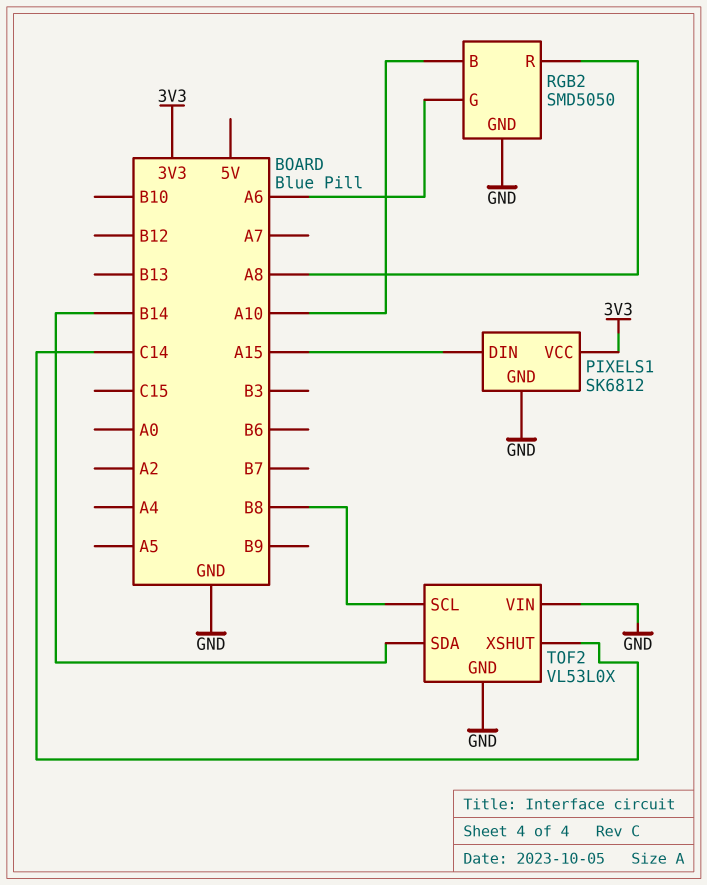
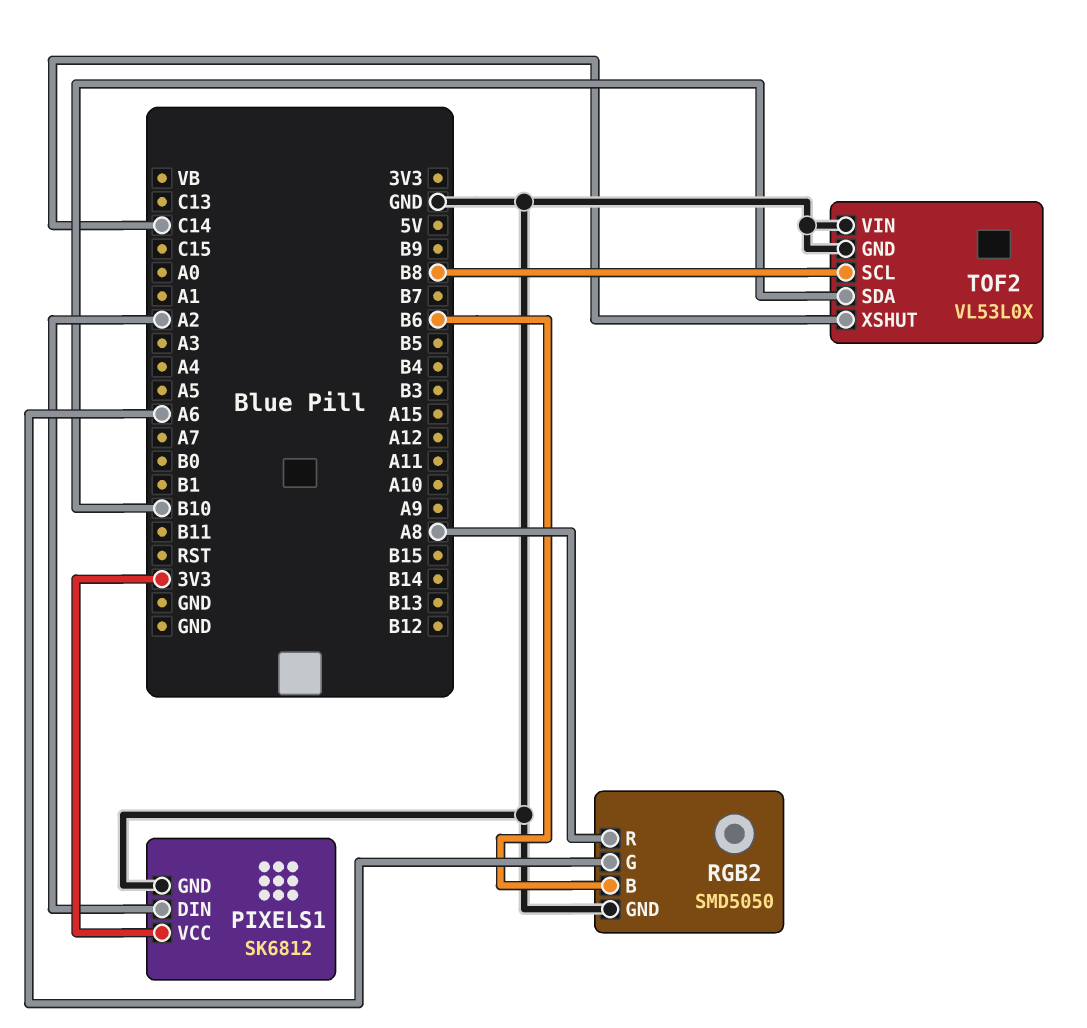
PIXELS1 pin DIN: A15 -> A2
RGB2 pin B: A10 -> B6
TOF2 pin SDA: B14 -> B10

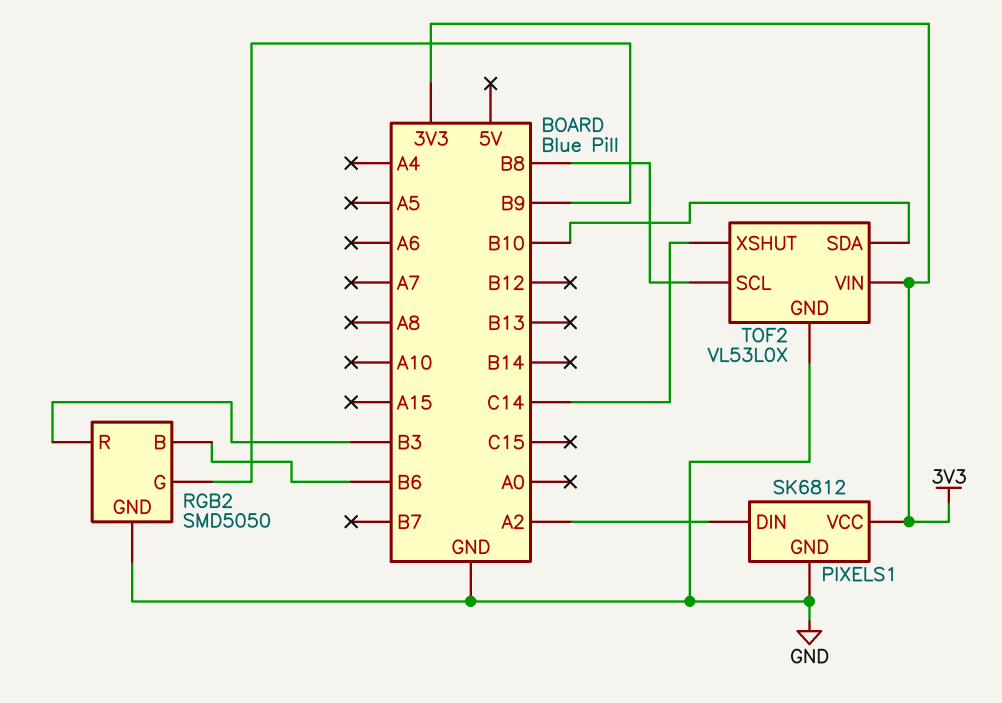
RGB2 pin G: A6 -> B9
RGB2 pin R: A8 -> B3
TOF2 pin VIN: GND -> 3V3

